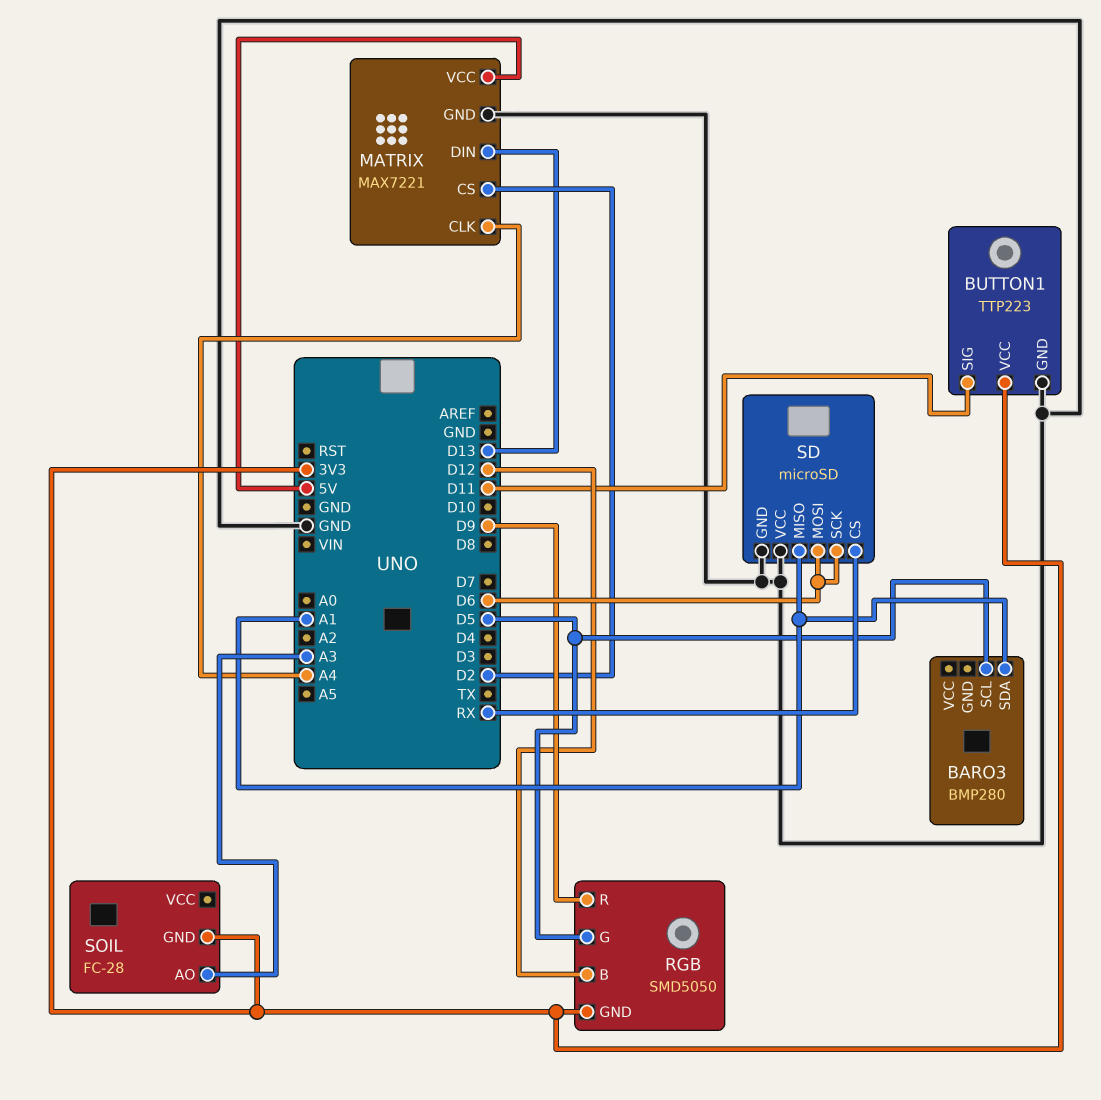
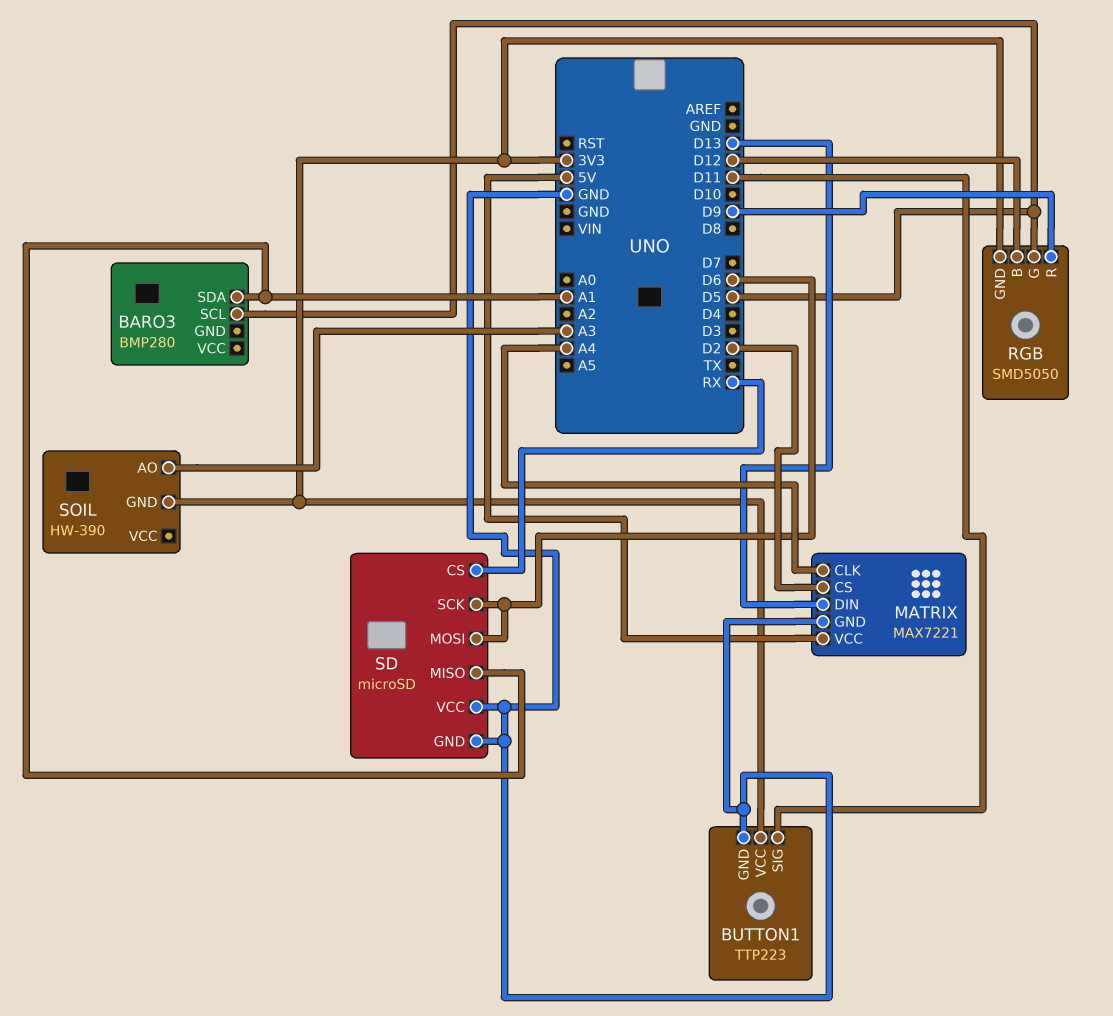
SOIL: FC-28 -> HW-390

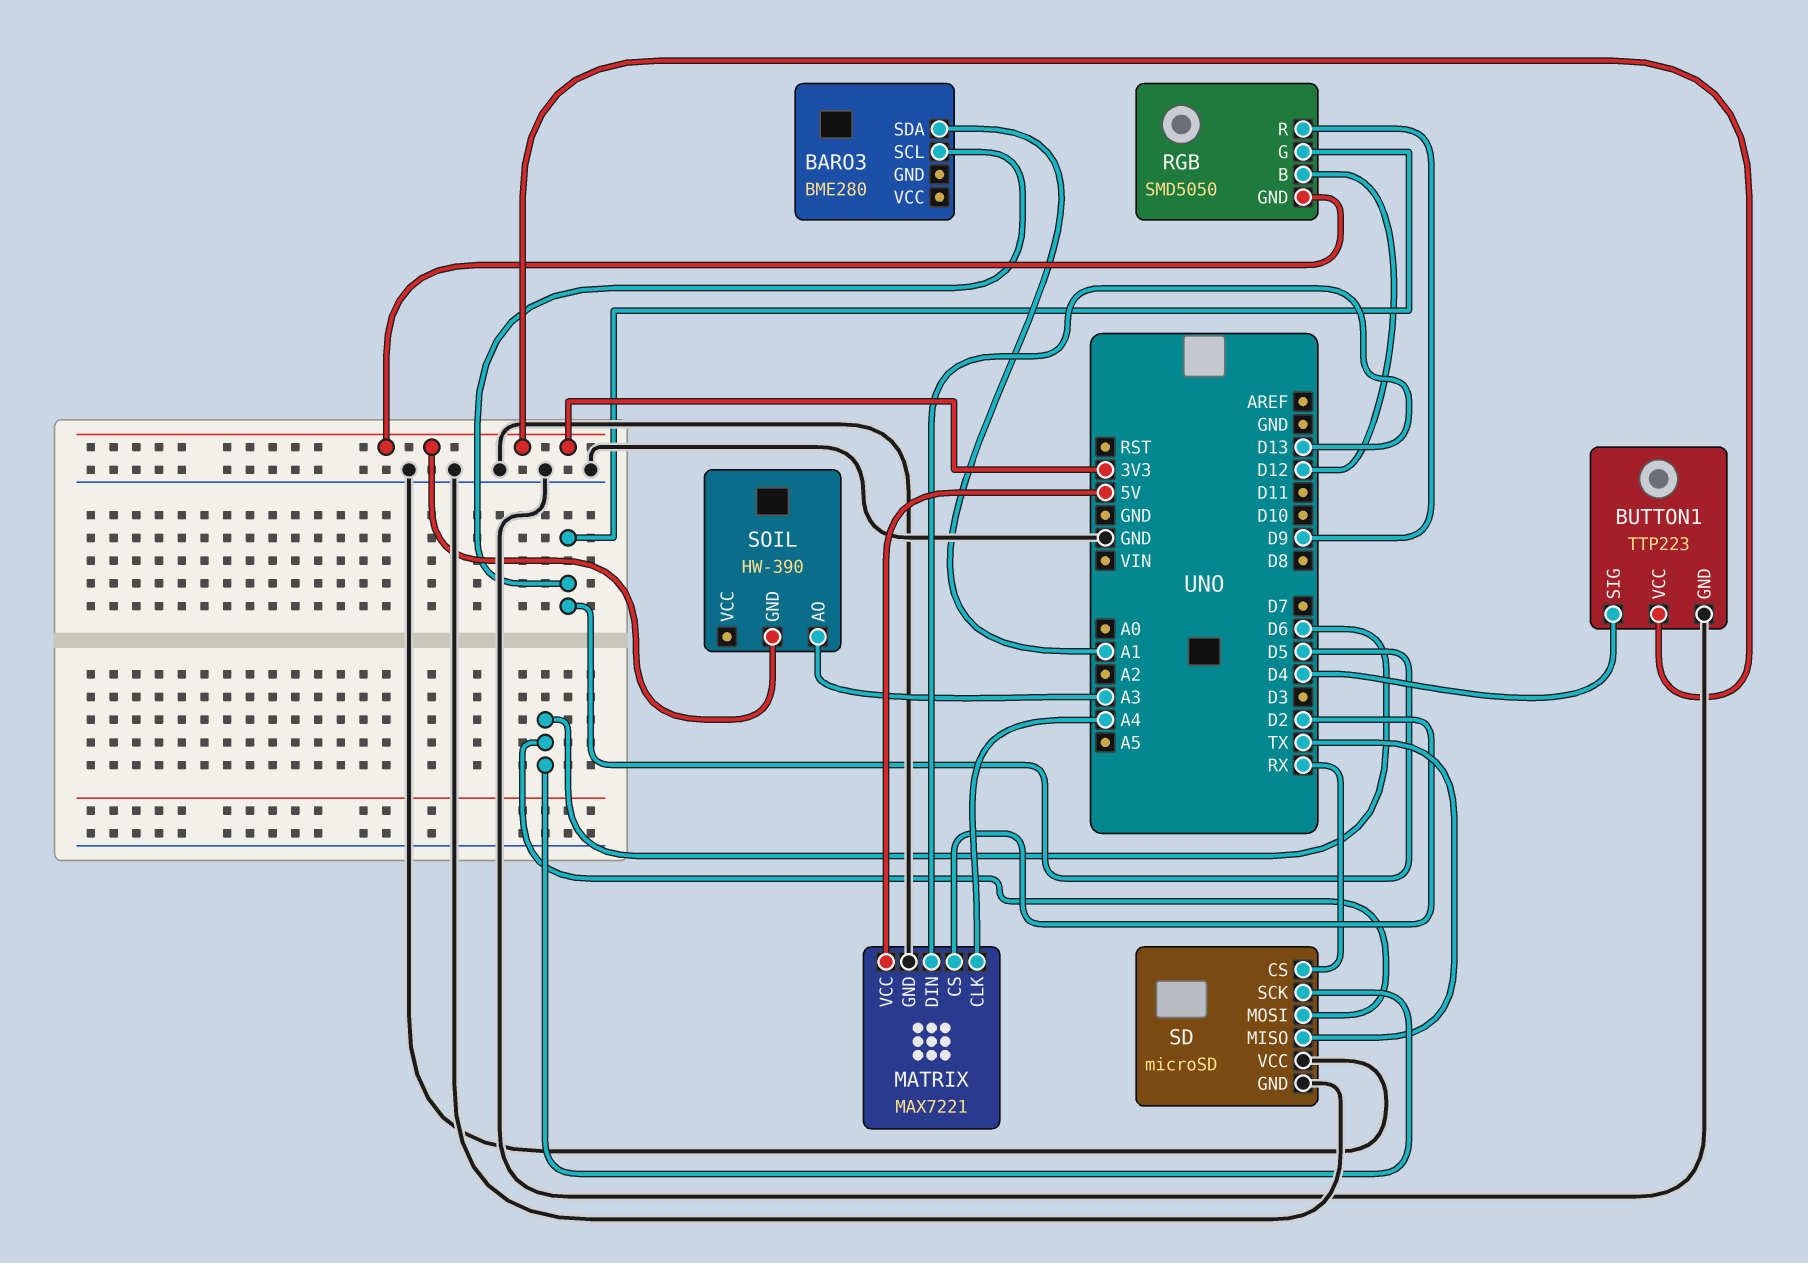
BARO3: BMP280 -> BME280
BUTTON1 pin SIG: D11 -> D4
SD pin MISO: A1 -> TX

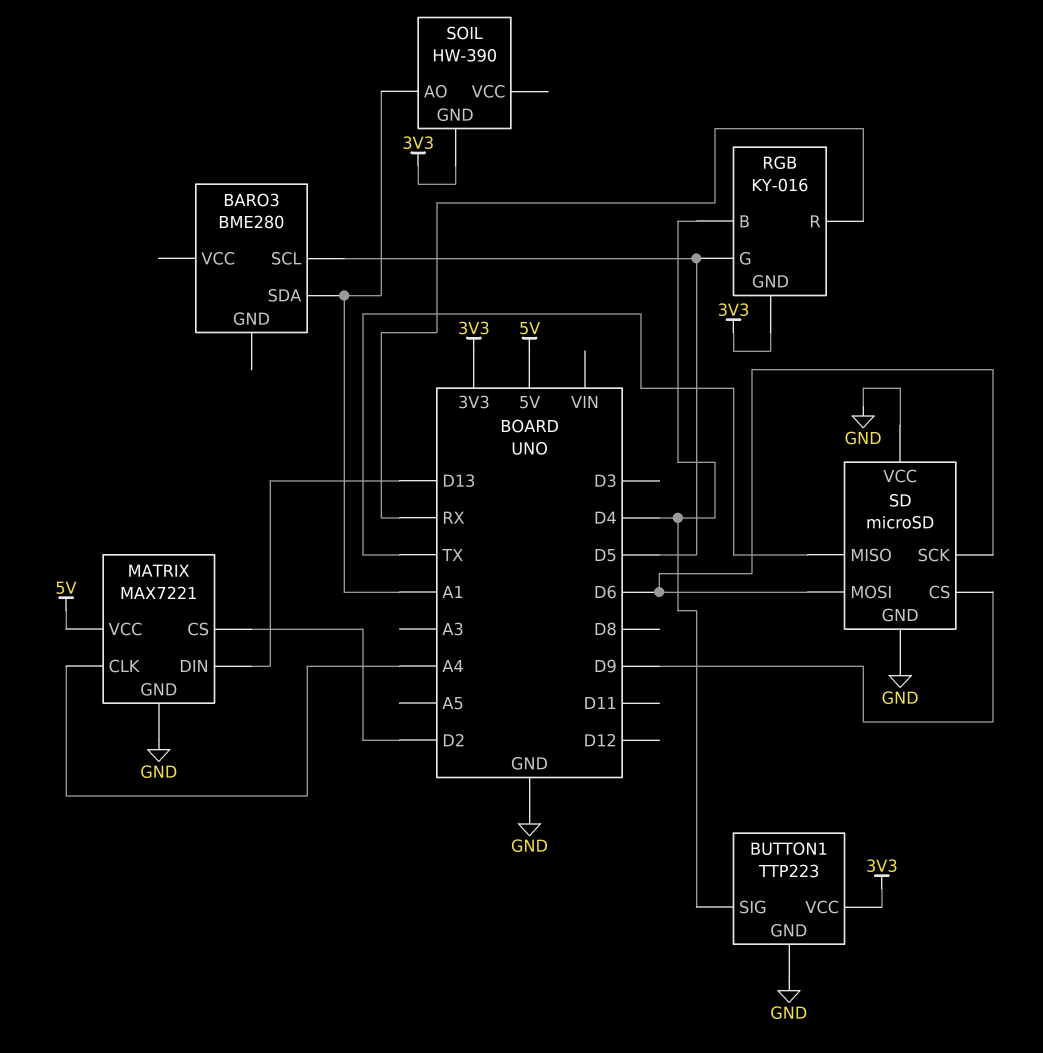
RGB: SMD5050 -> KY-016
RGB pin B: D12 -> D4
RGB pin R: D9 -> RX
SD pin CS: RX -> D9
SOIL pin AO: A3 -> A1

